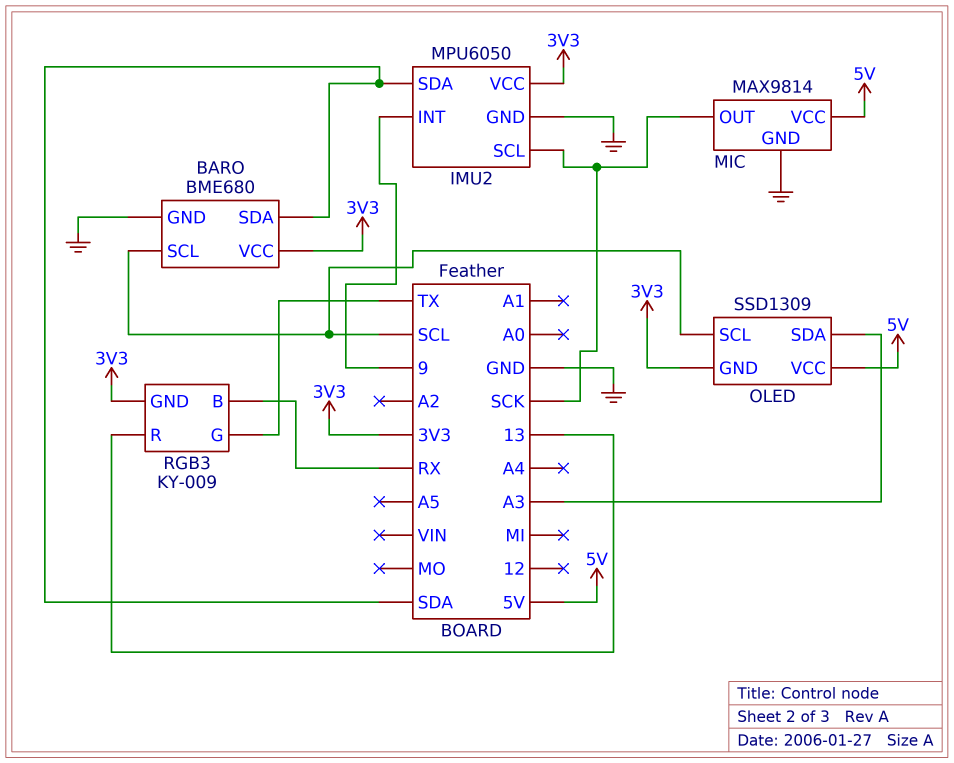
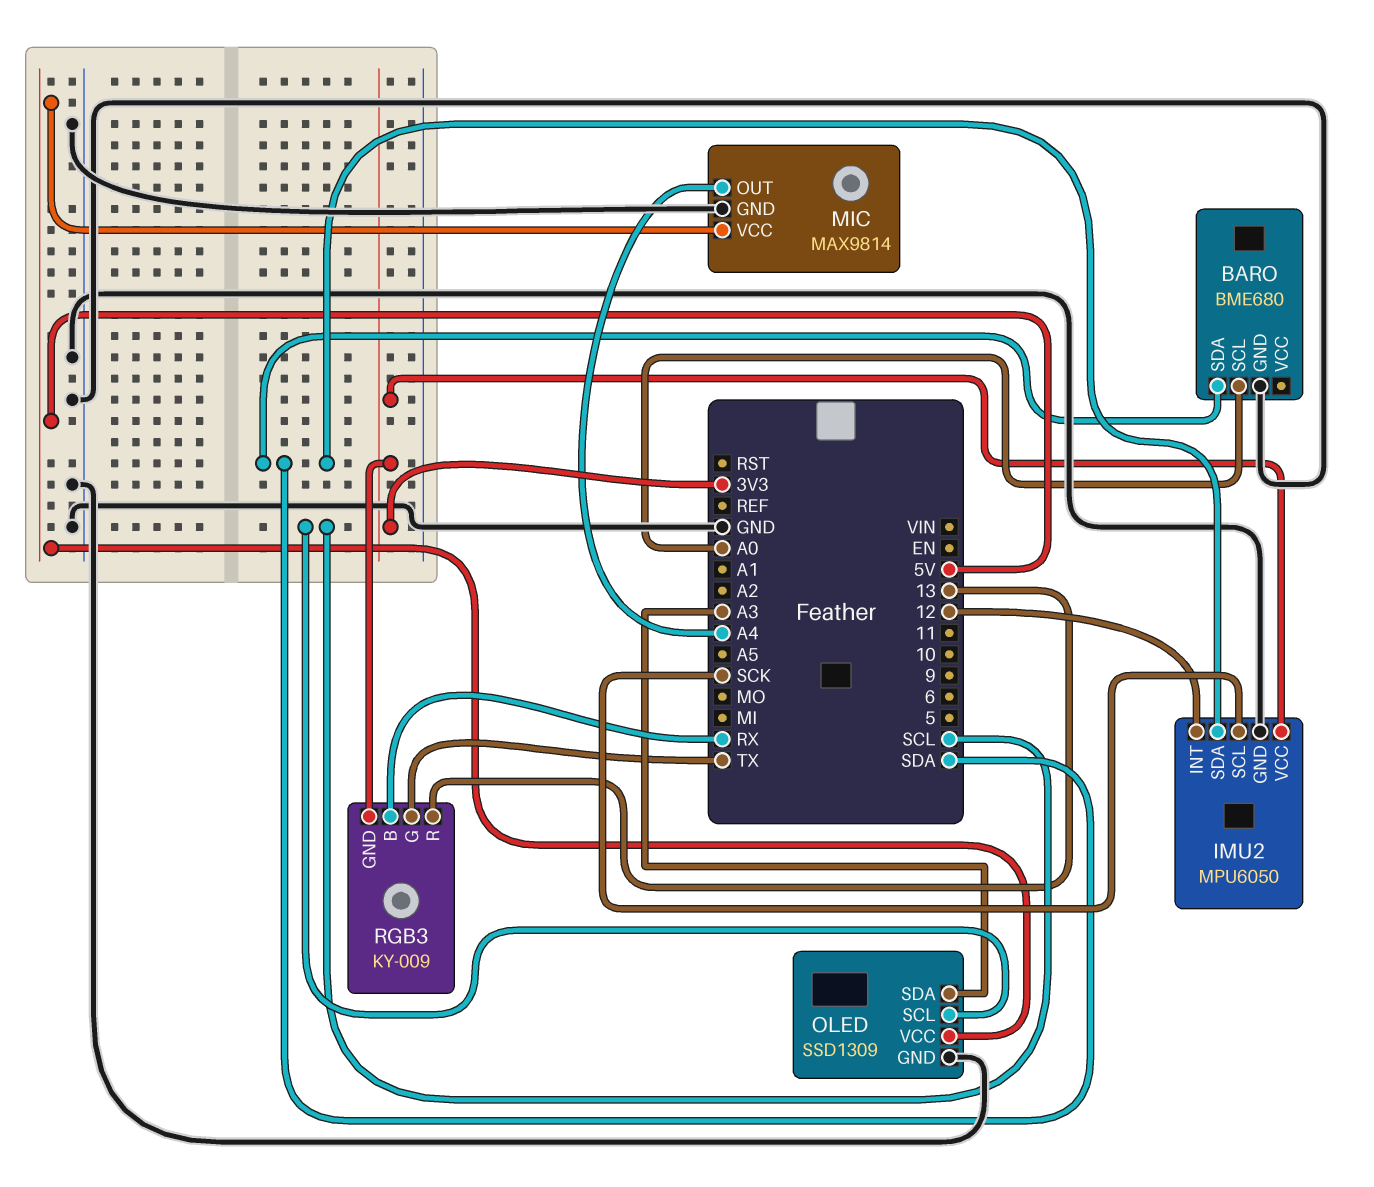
BARO pin SCL: SCL -> A0
BARO pin VCC: 3V3 -> none
IMU2 pin INT: 9 -> 12
MIC pin OUT: SCK -> A4
OLED pin GND: 3V3 -> GND

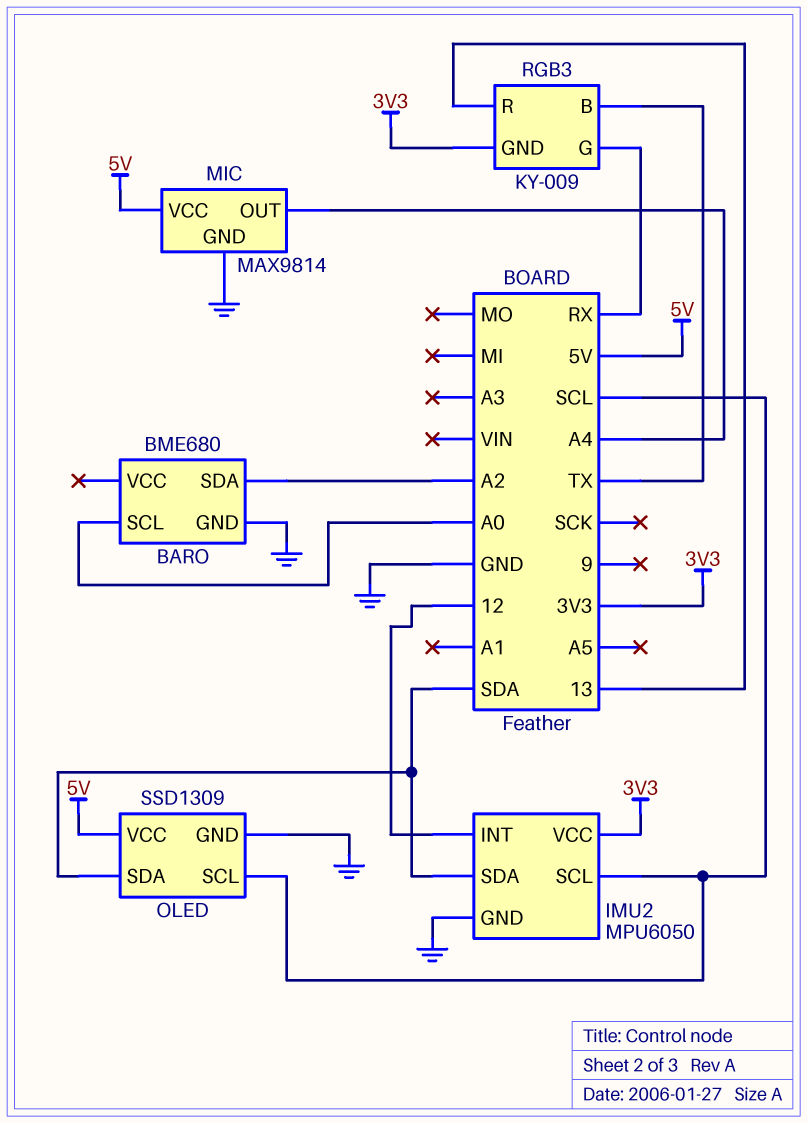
BARO pin SDA: SDA -> A2
IMU2 pin SCL: SCK -> SCL
OLED pin SDA: A3 -> SDA
RGB3 pin B: RX -> TX
RGB3 pin G: TX -> RX

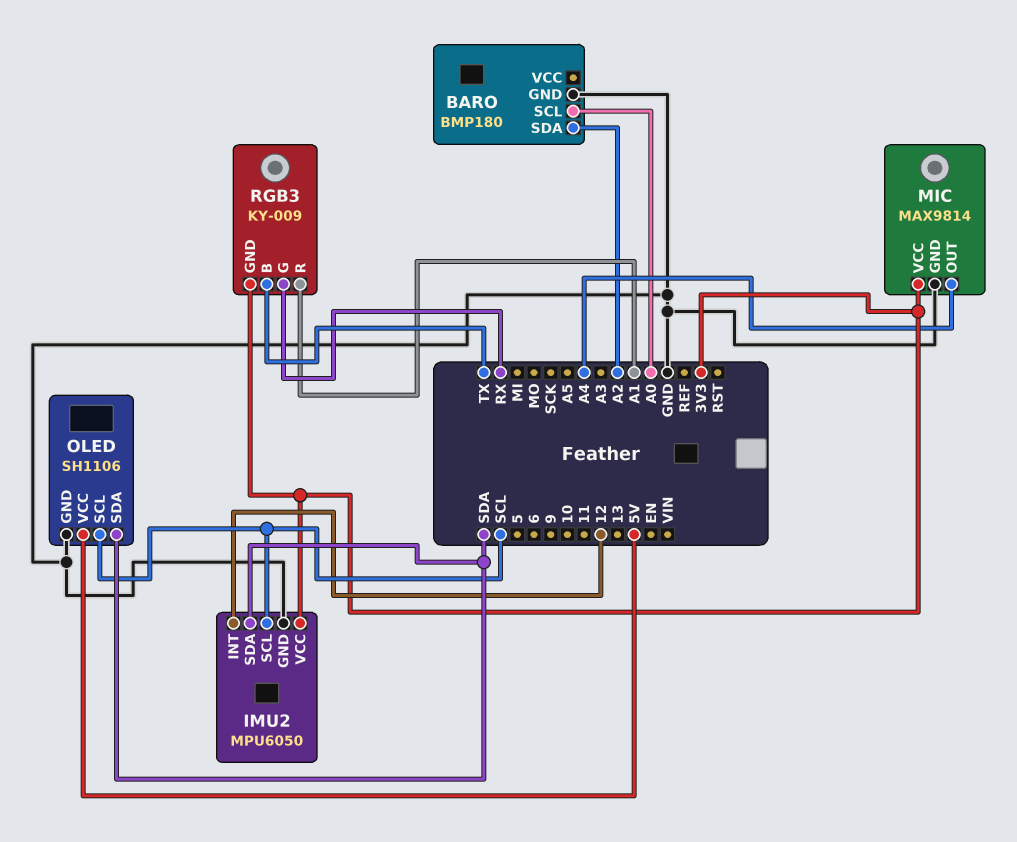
BARO: BME680 -> BMP180
MIC pin VCC: 5V -> 3V3
OLED: SSD1309 -> SH1106
RGB3 pin R: 13 -> A1

